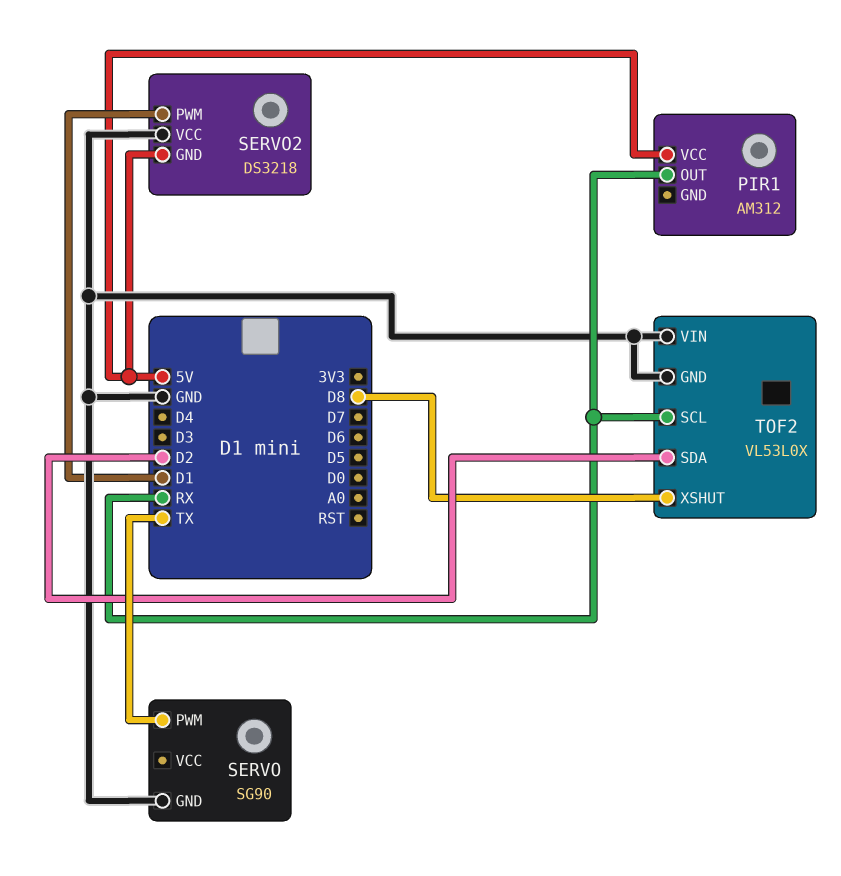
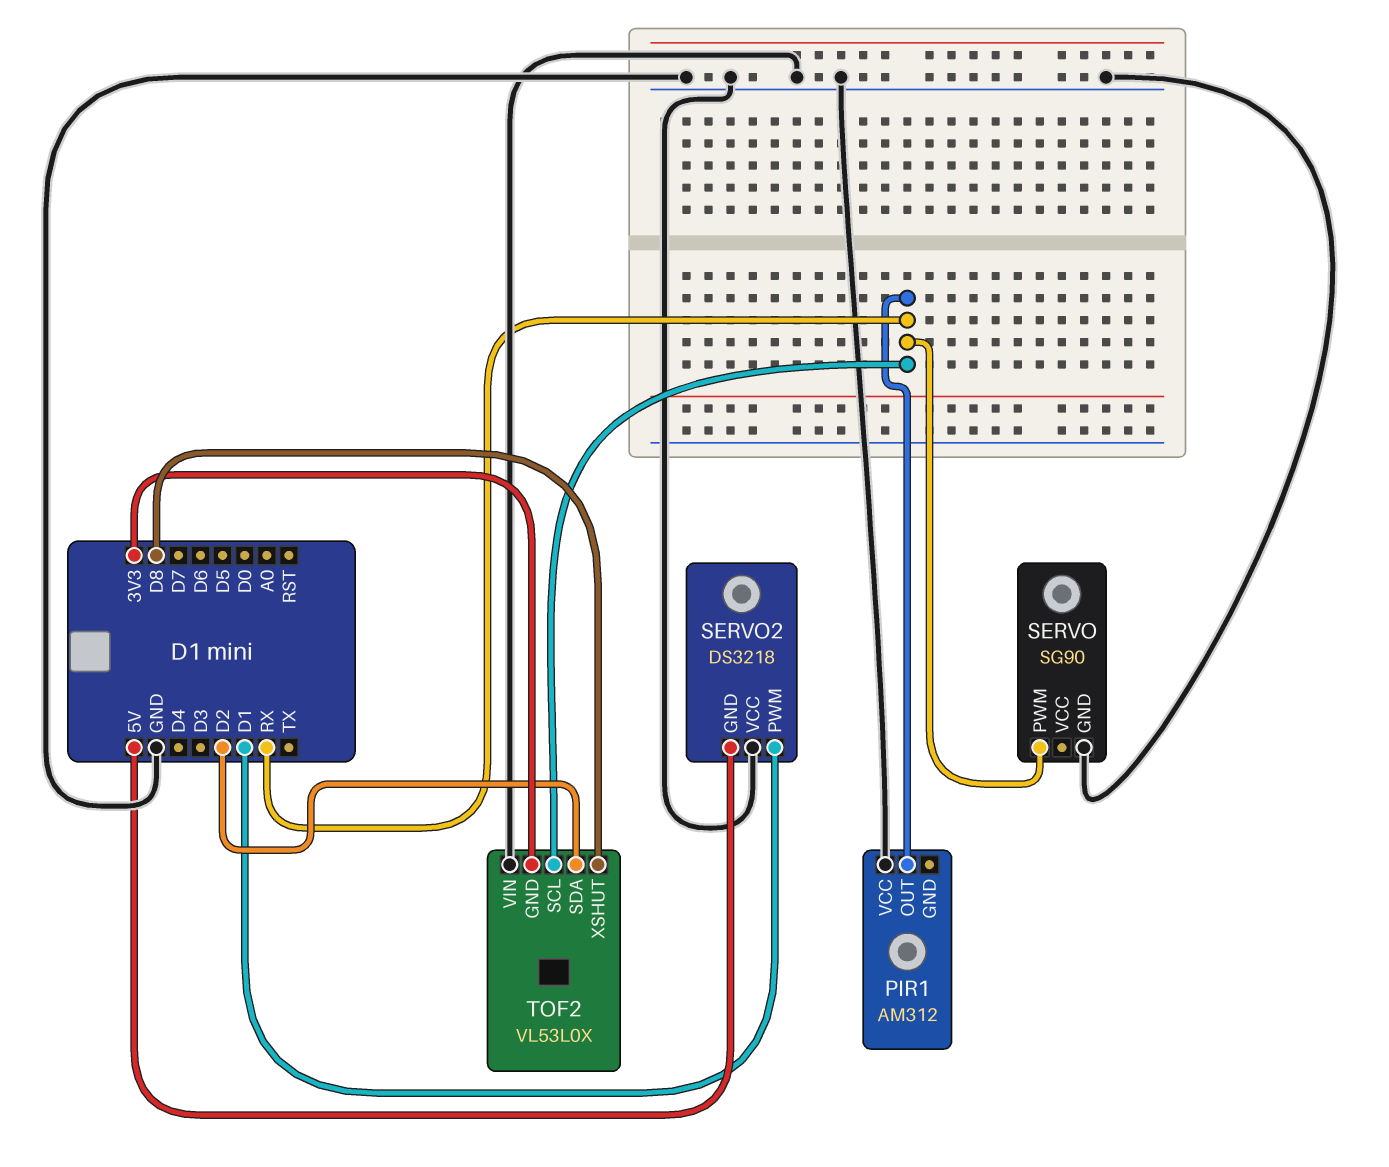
PIR1 pin VCC: 5V -> GND
SERVO pin PWM: TX -> RX
TOF2 pin GND: GND -> 3V3

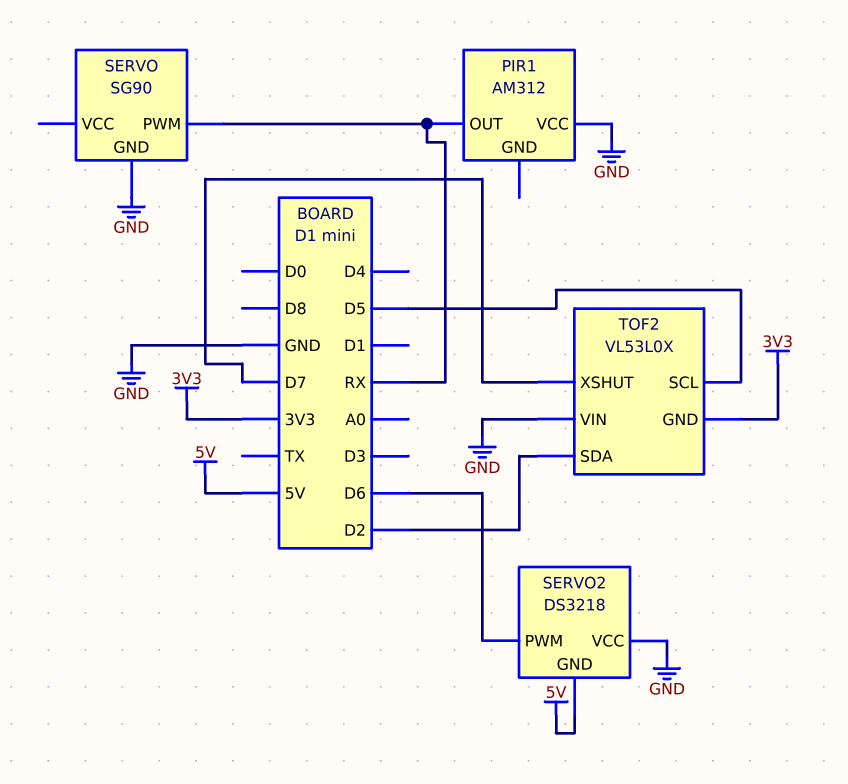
SERVO2 pin PWM: D1 -> D6
TOF2 pin SCL: RX -> D5
TOF2 pin XSHUT: D8 -> D7

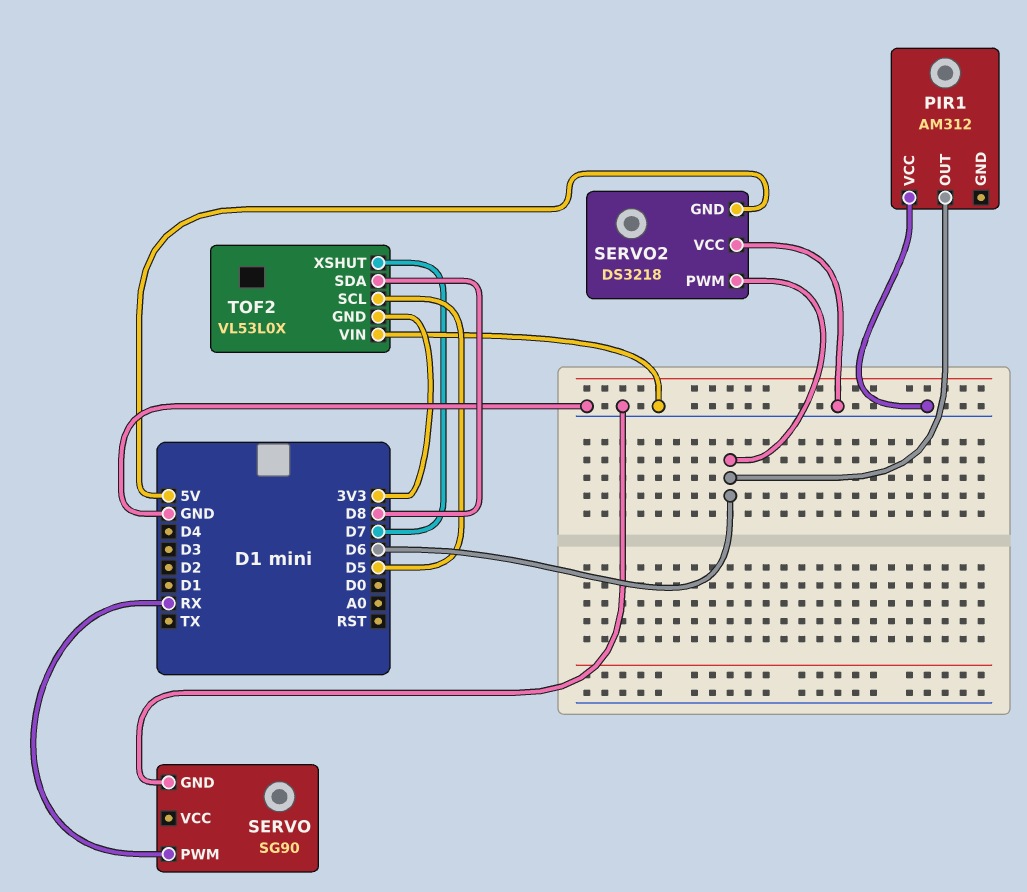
PIR1 pin OUT: RX -> D6
TOF2 pin SDA: D2 -> D8

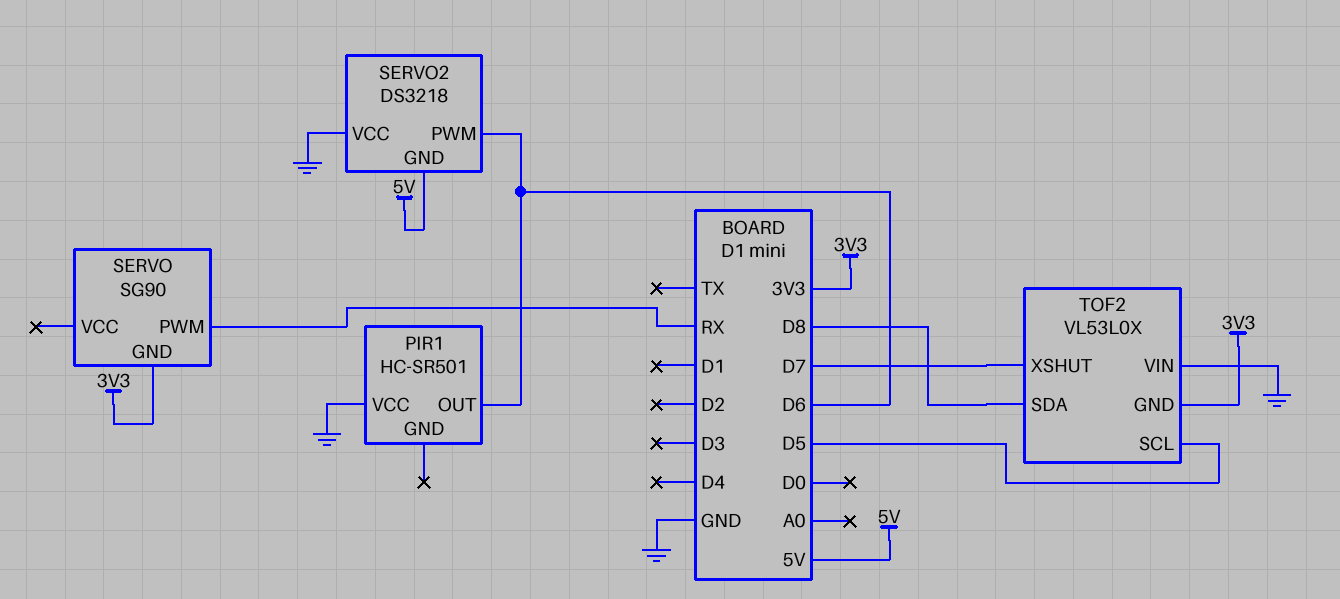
PIR1: AM312 -> HC-SR501
SERVO pin GND: GND -> 3V3

